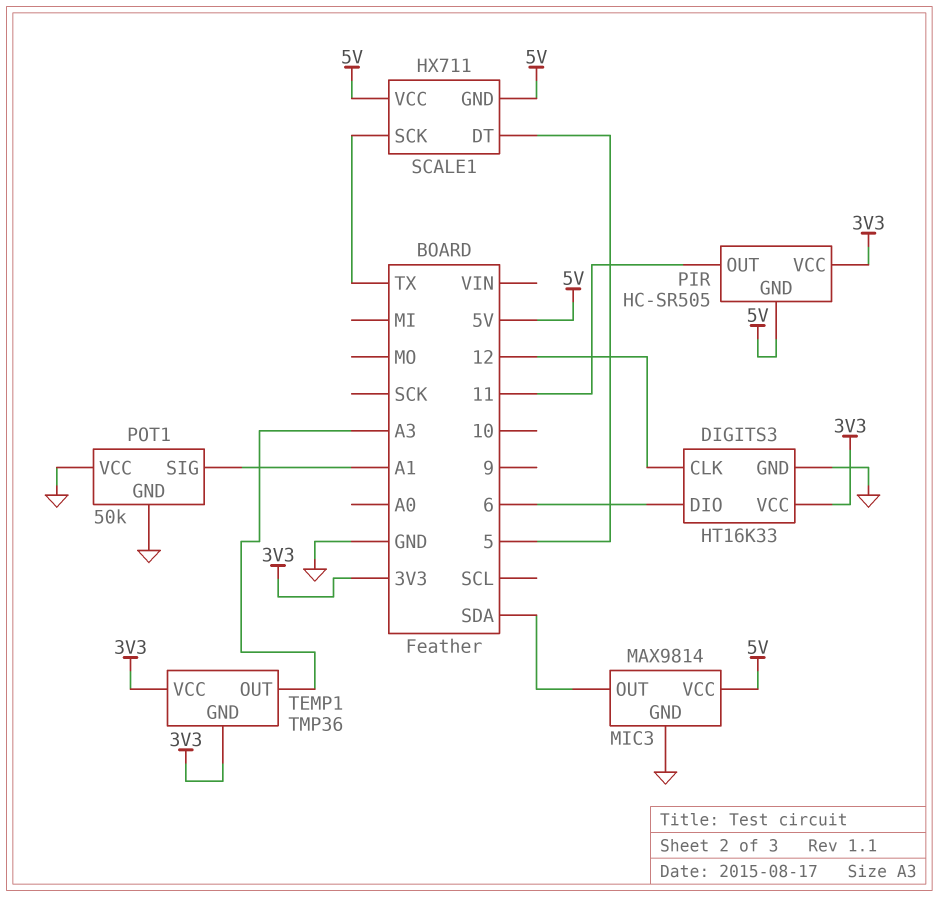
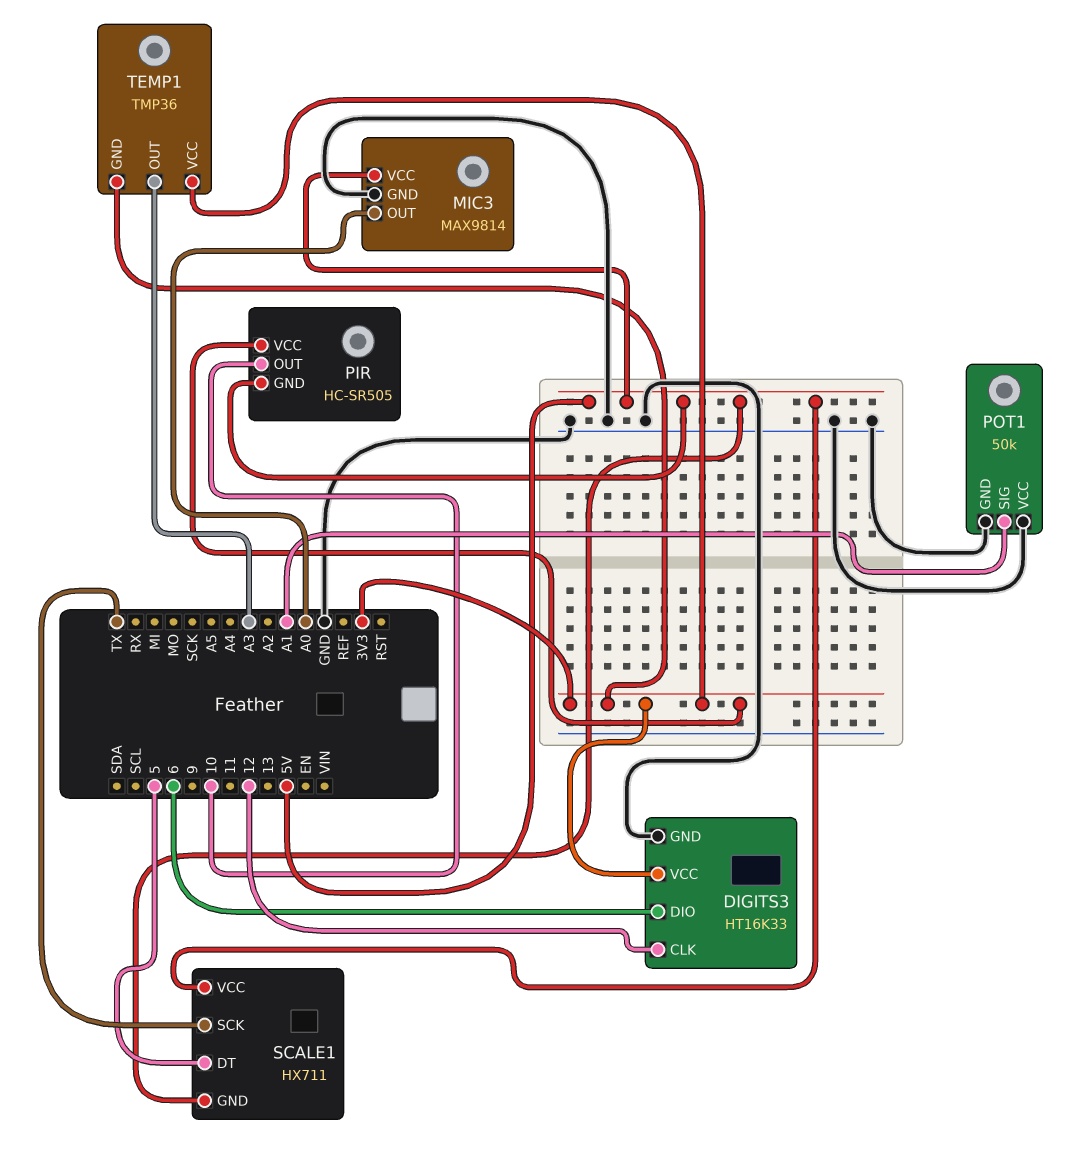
MIC3 pin OUT: SDA -> A0
PIR pin OUT: 11 -> 10

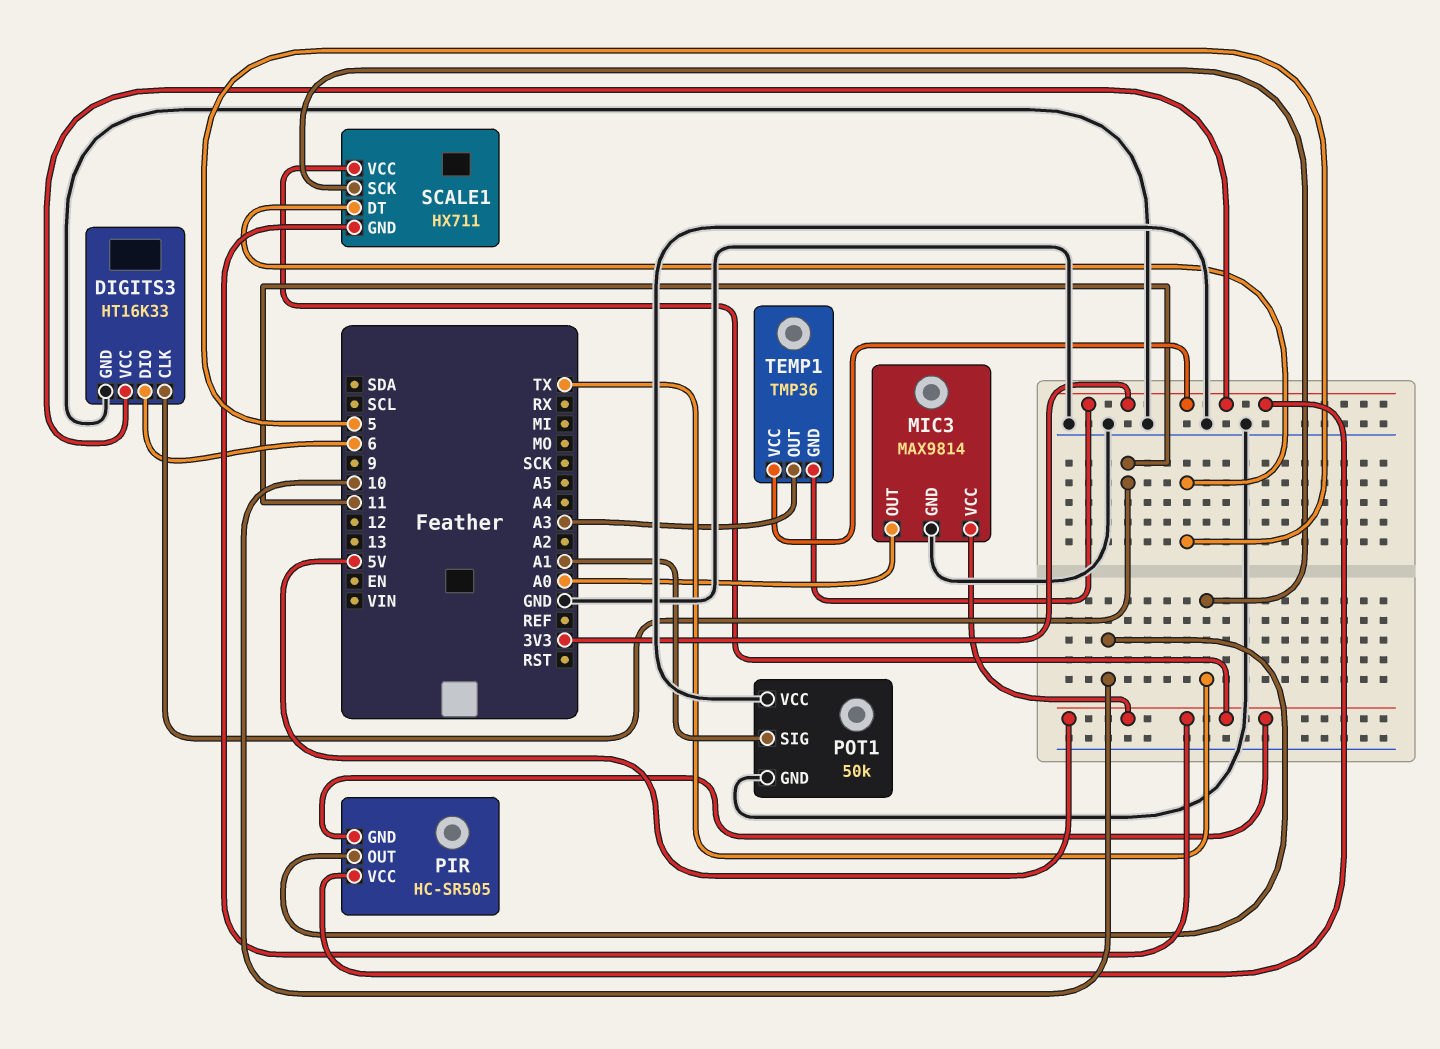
DIGITS3 pin CLK: 12 -> 11

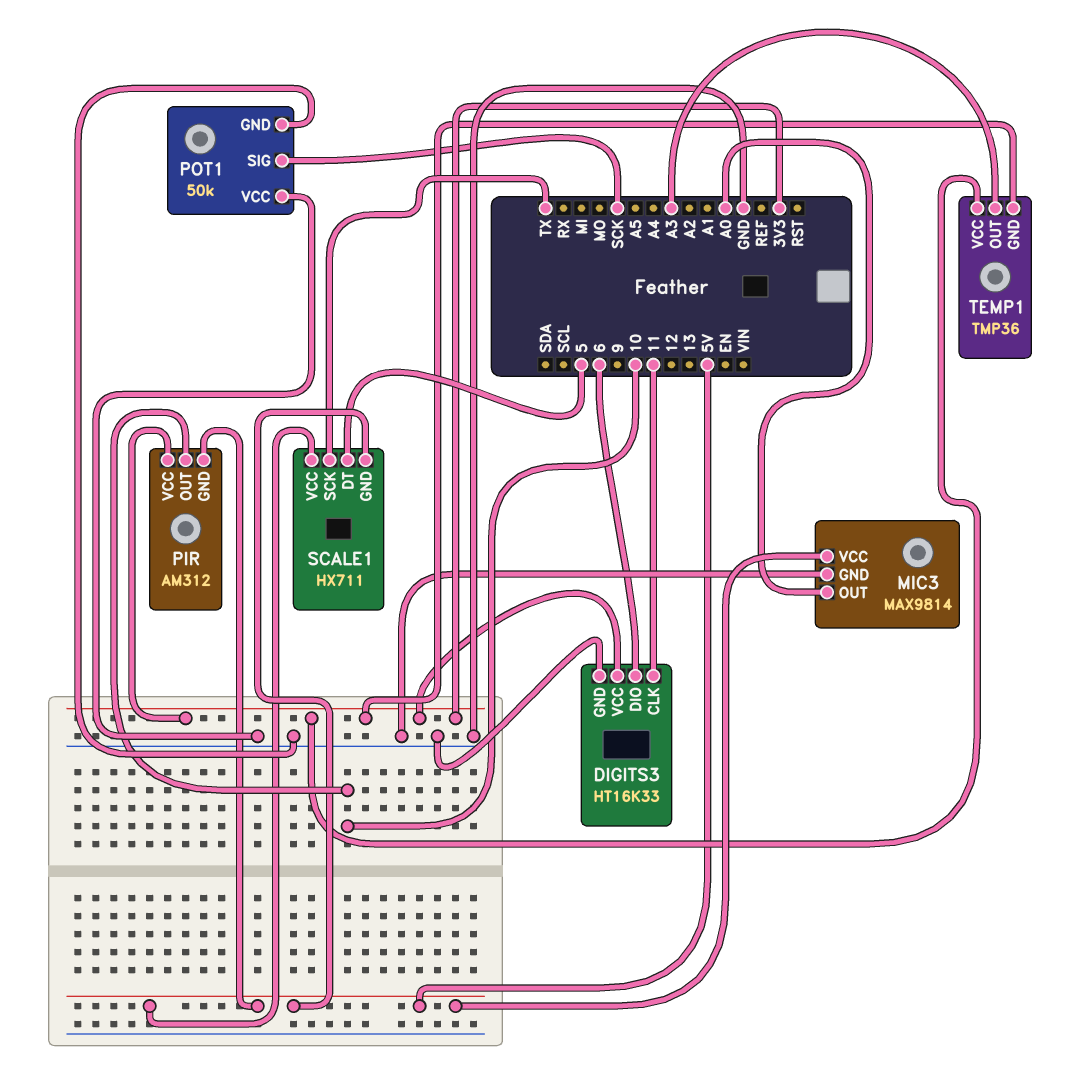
PIR: HC-SR505 -> AM312
POT1 pin SIG: A1 -> SCK

